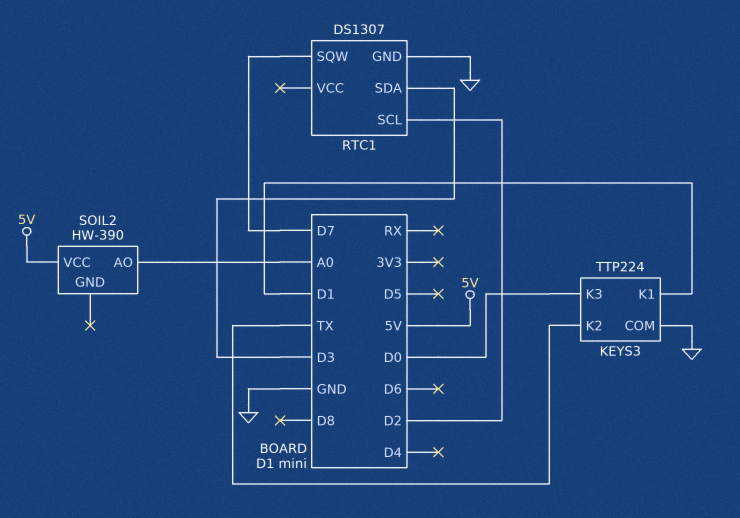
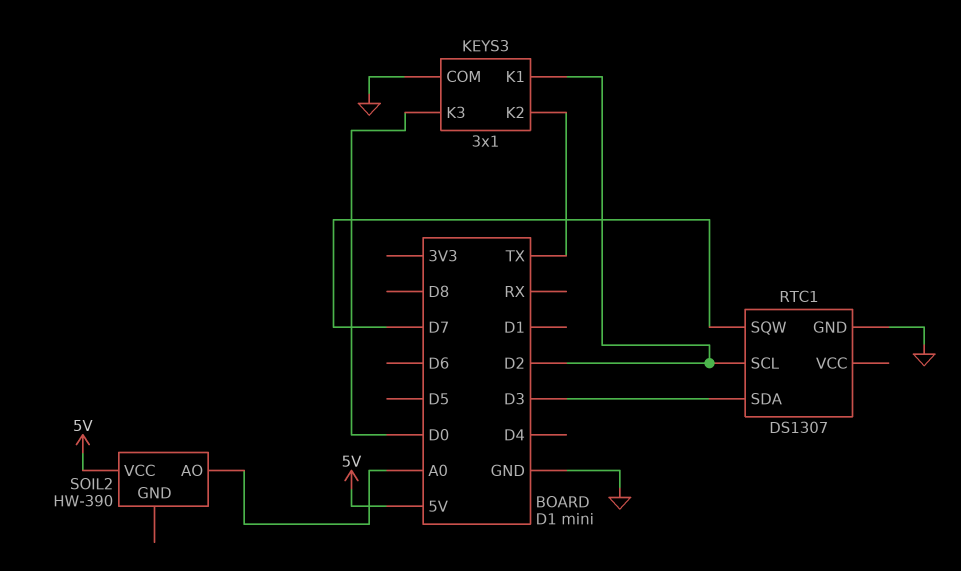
KEYS3: TTP224 -> 3x1
KEYS3 pin K1: D1 -> D2

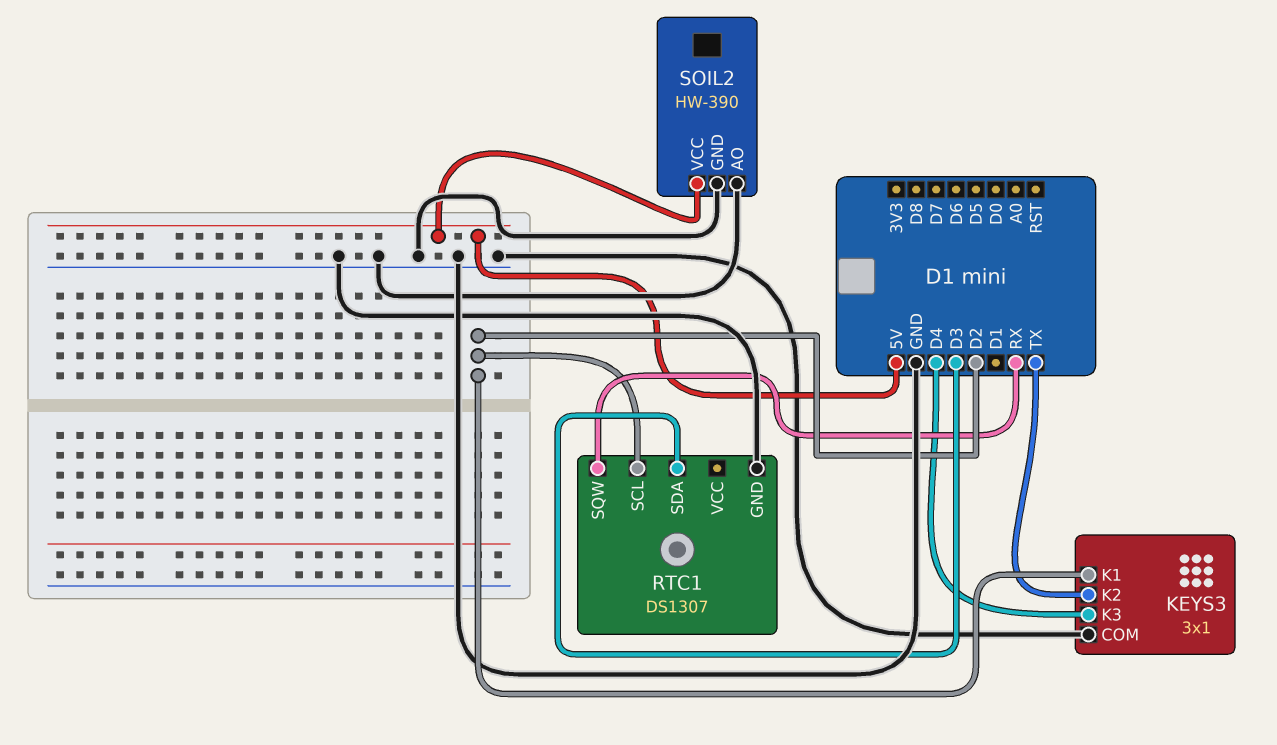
KEYS3 pin K3: D0 -> D4
RTC1 pin SQW: D7 -> RX
SOIL2 pin AO: A0 -> GND
SOIL2 pin GND: none -> GND

